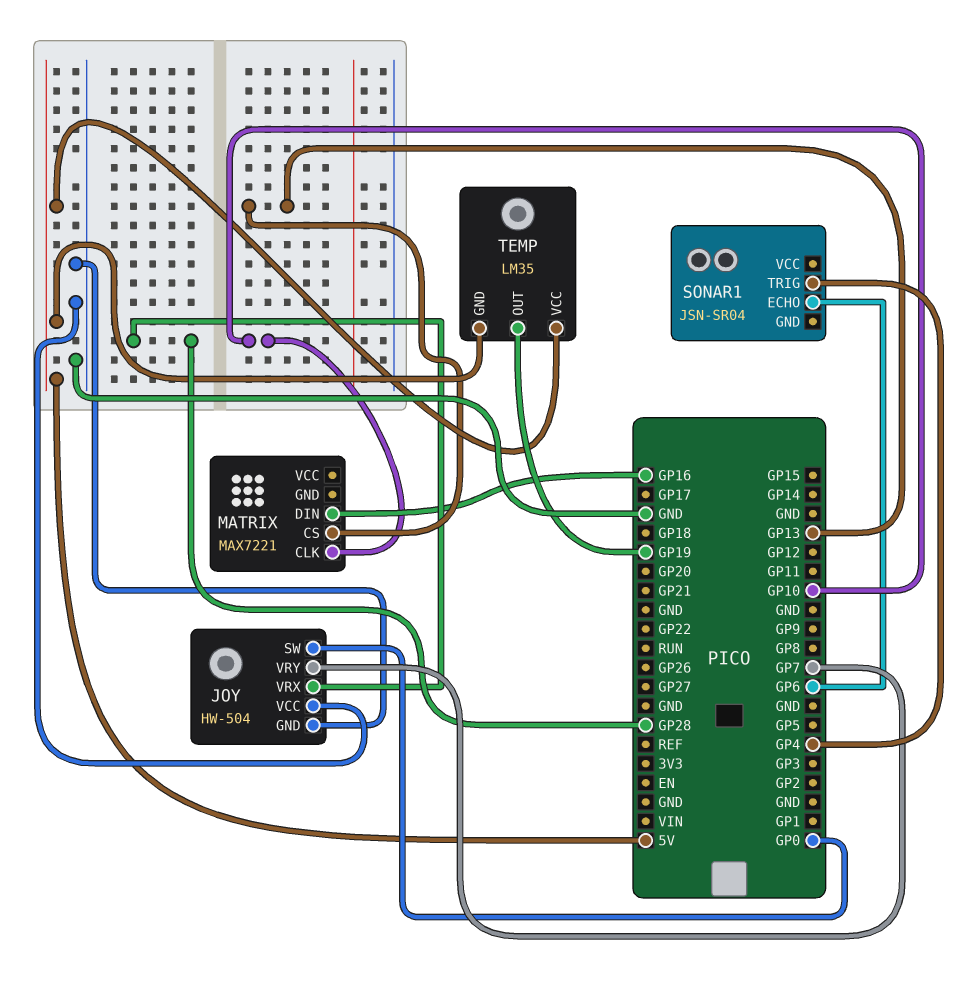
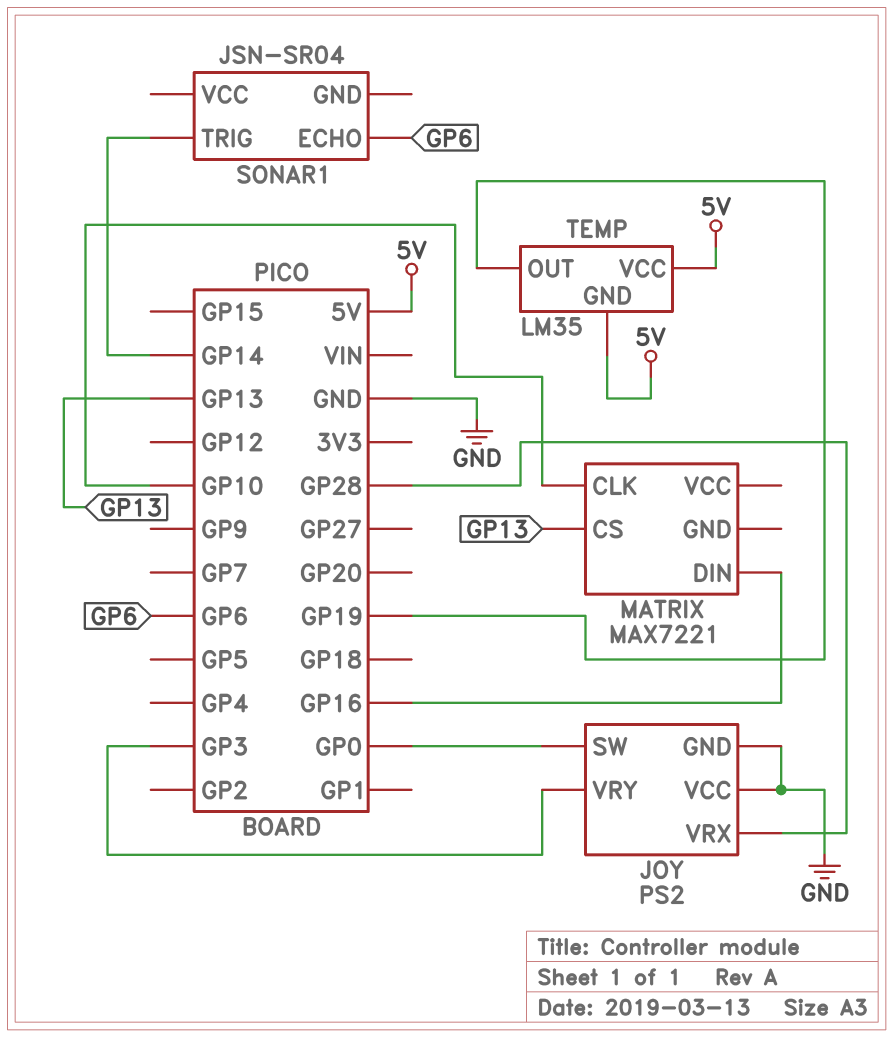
JOY: HW-504 -> PS2
JOY pin VRY: GP7 -> GP3
SONAR1 pin TRIG: GP4 -> GP14

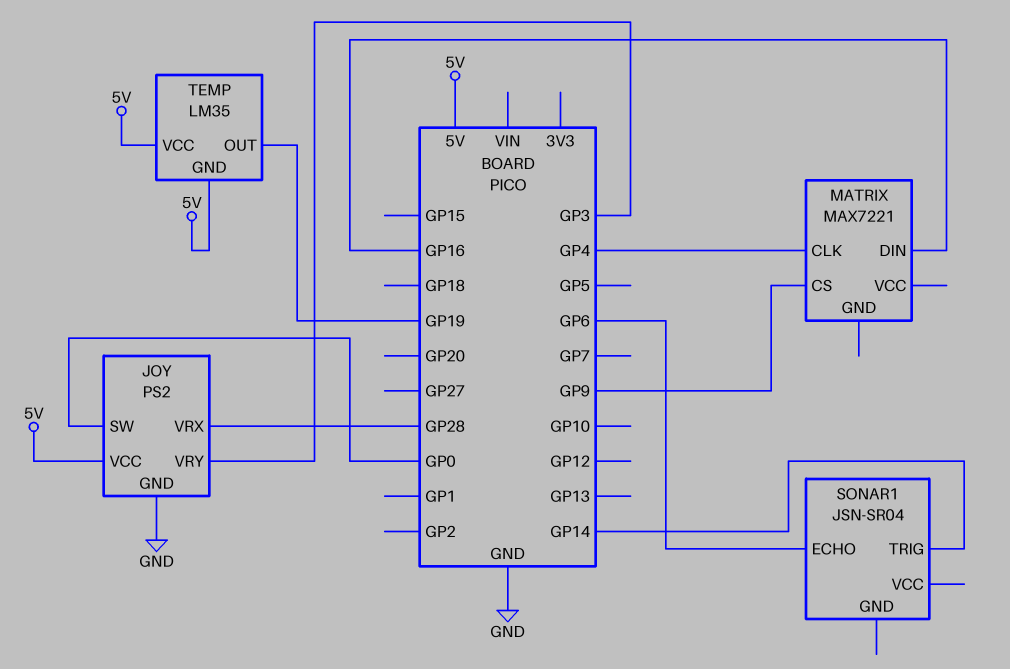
JOY pin VCC: GND -> 5V
MATRIX pin CLK: GP10 -> GP4
MATRIX pin CS: GP13 -> GP9

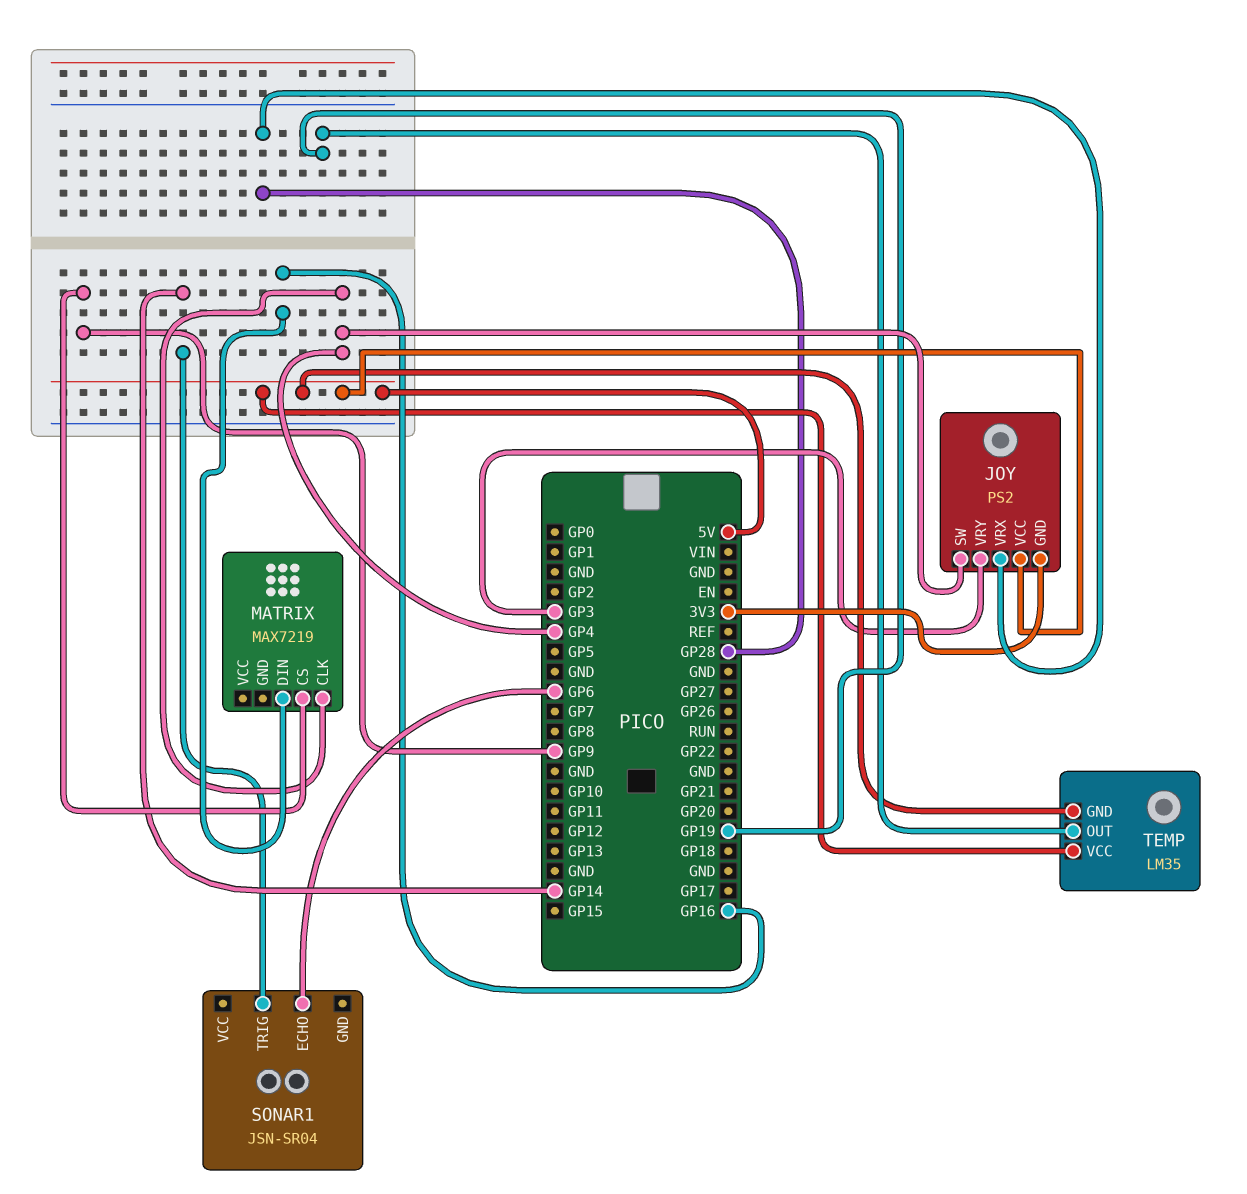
JOY pin GND: GND -> 3V3
JOY pin SW: GP0 -> GP4
MATRIX: MAX7221 -> MAX7219

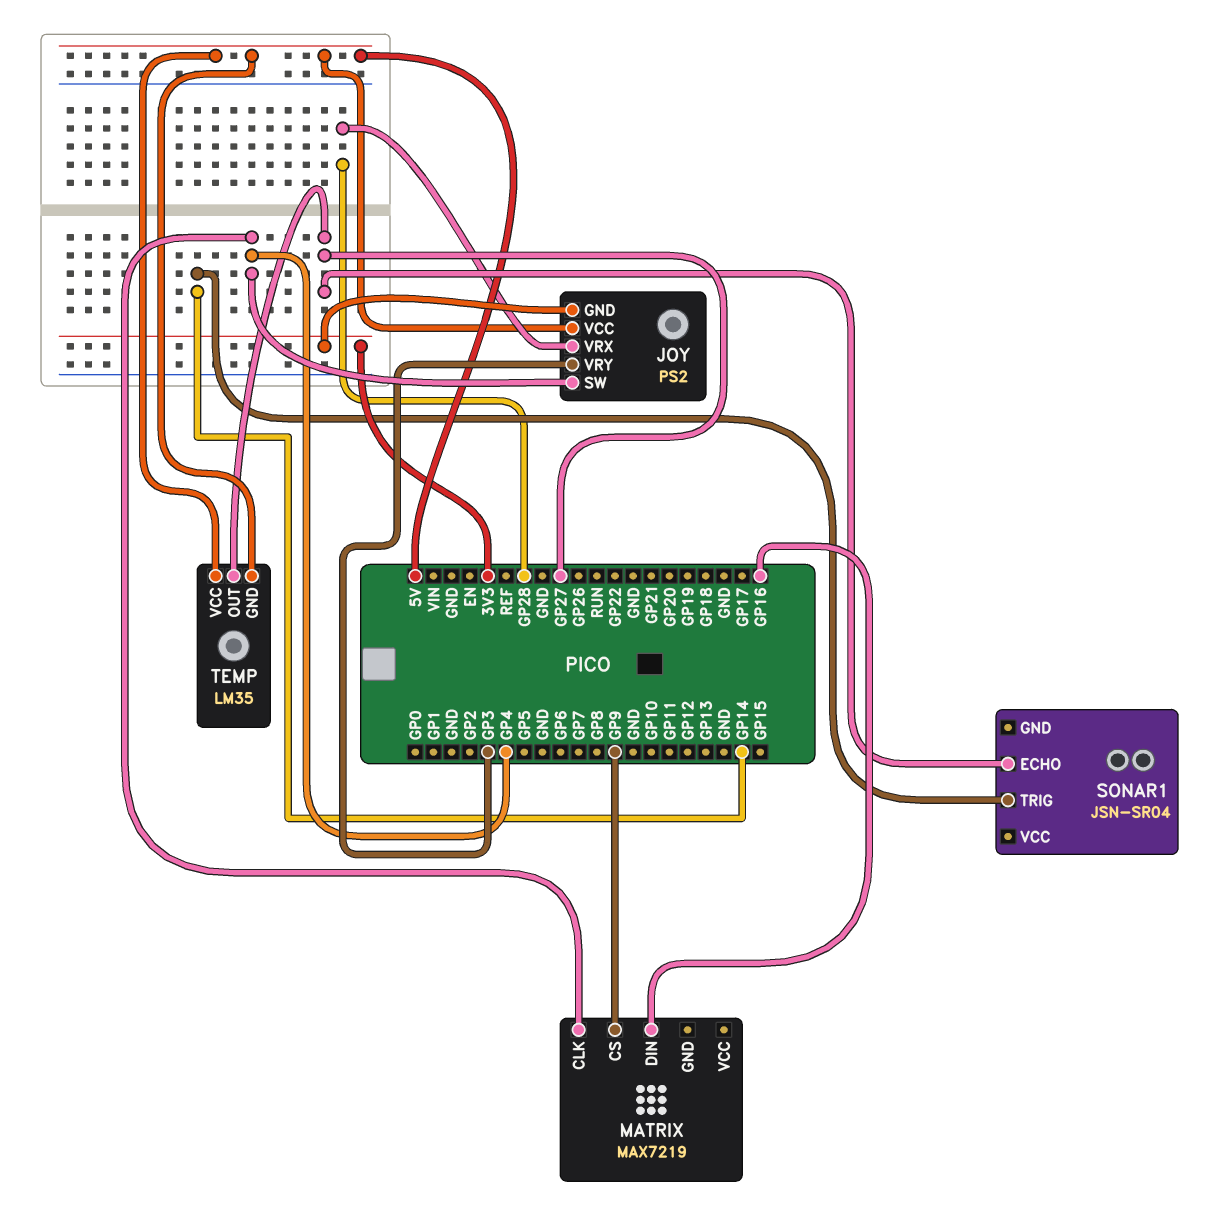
SONAR1 pin ECHO: GP6 -> GP27
TEMP pin OUT: GP19 -> GP27

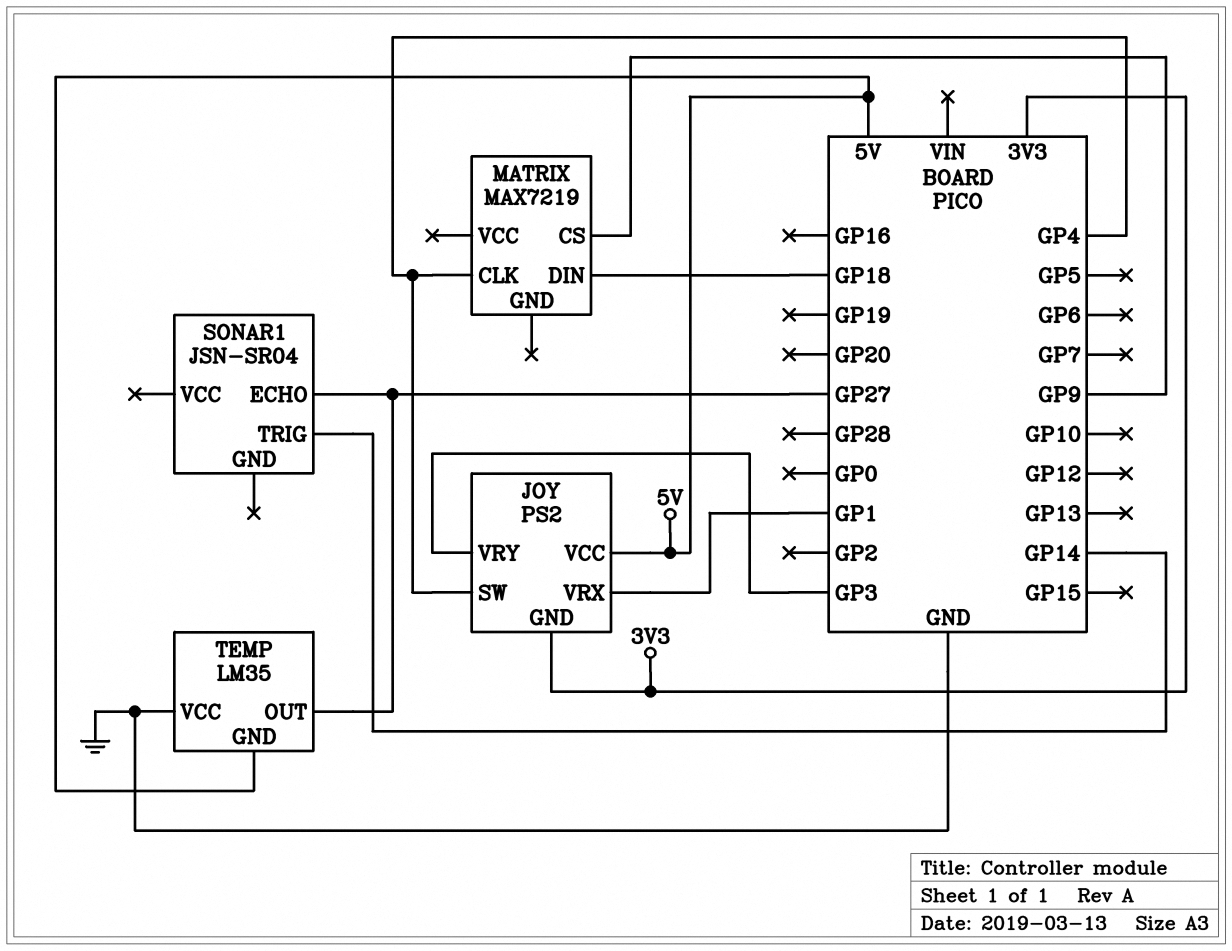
JOY pin VRX: GP28 -> GP1
MATRIX pin DIN: GP16 -> GP18
TEMP pin VCC: 5V -> GND

